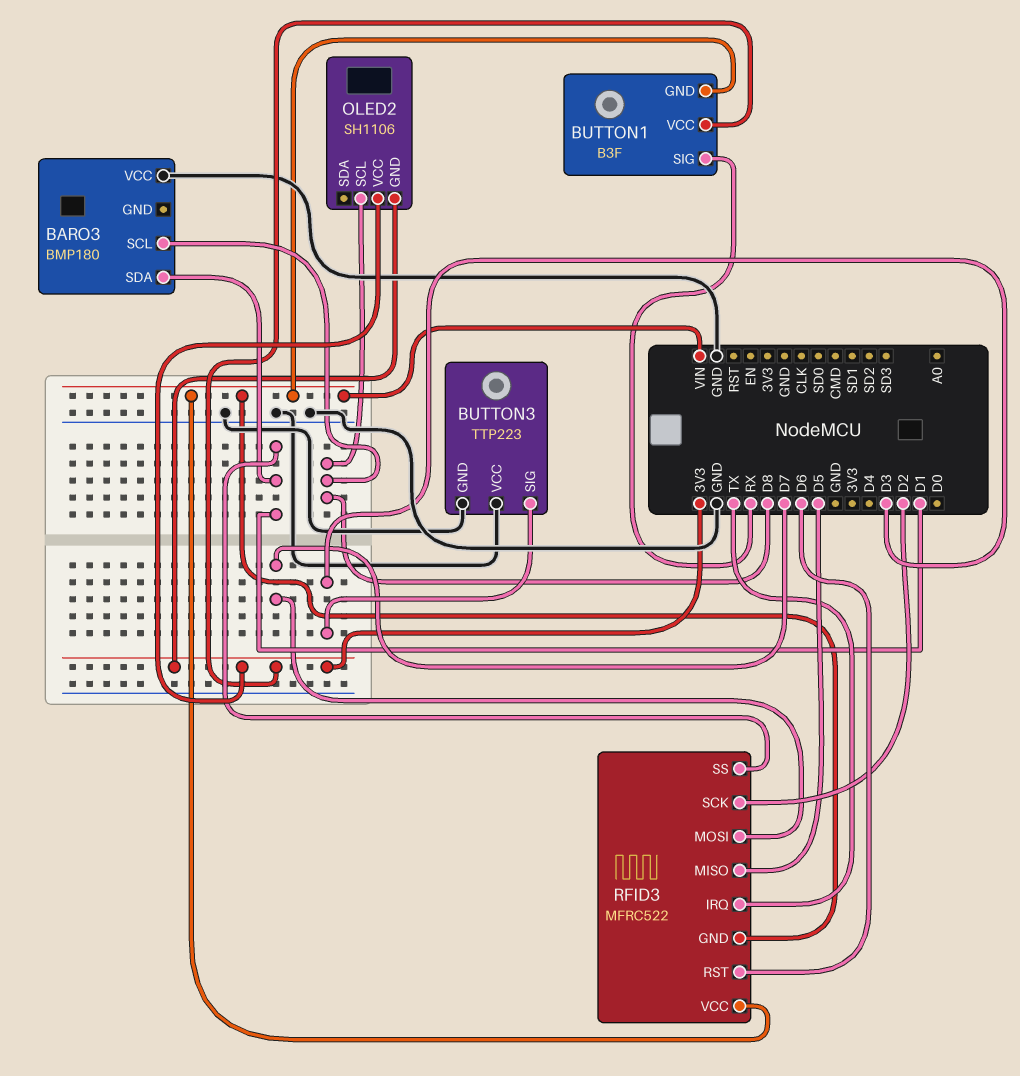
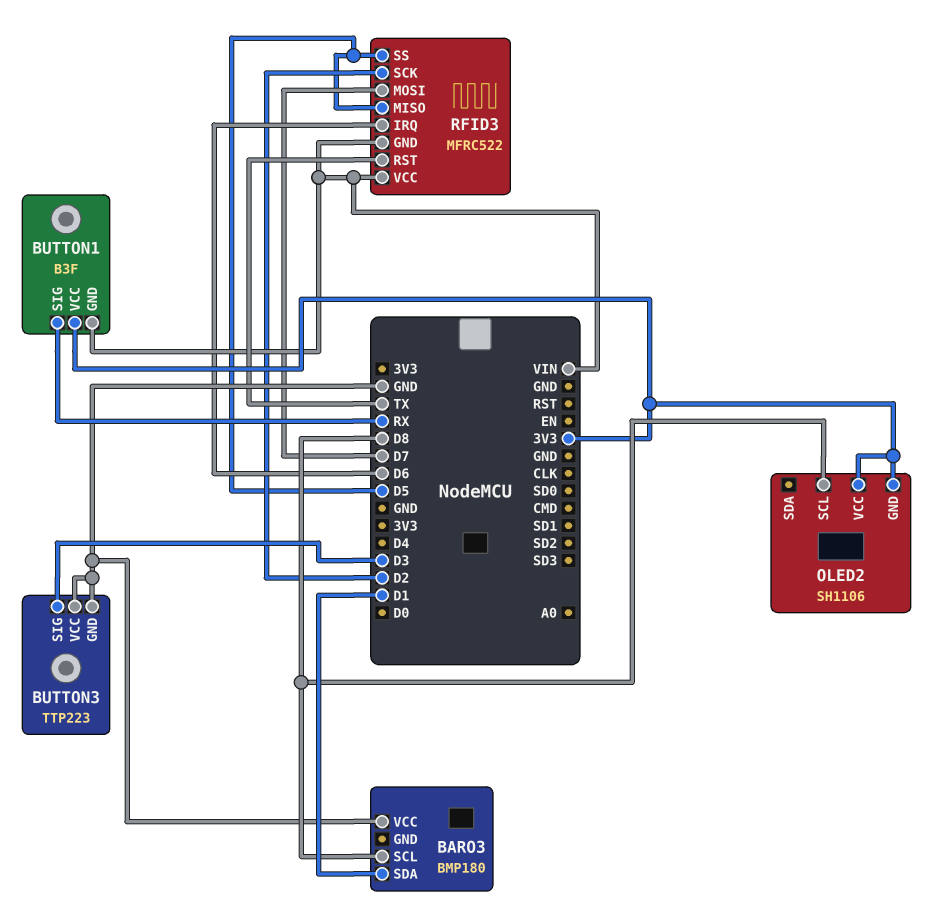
RFID3 pin IRQ: TX -> D6
RFID3 pin RST: D6 -> TX
RFID3 pin SS: D1 -> D5

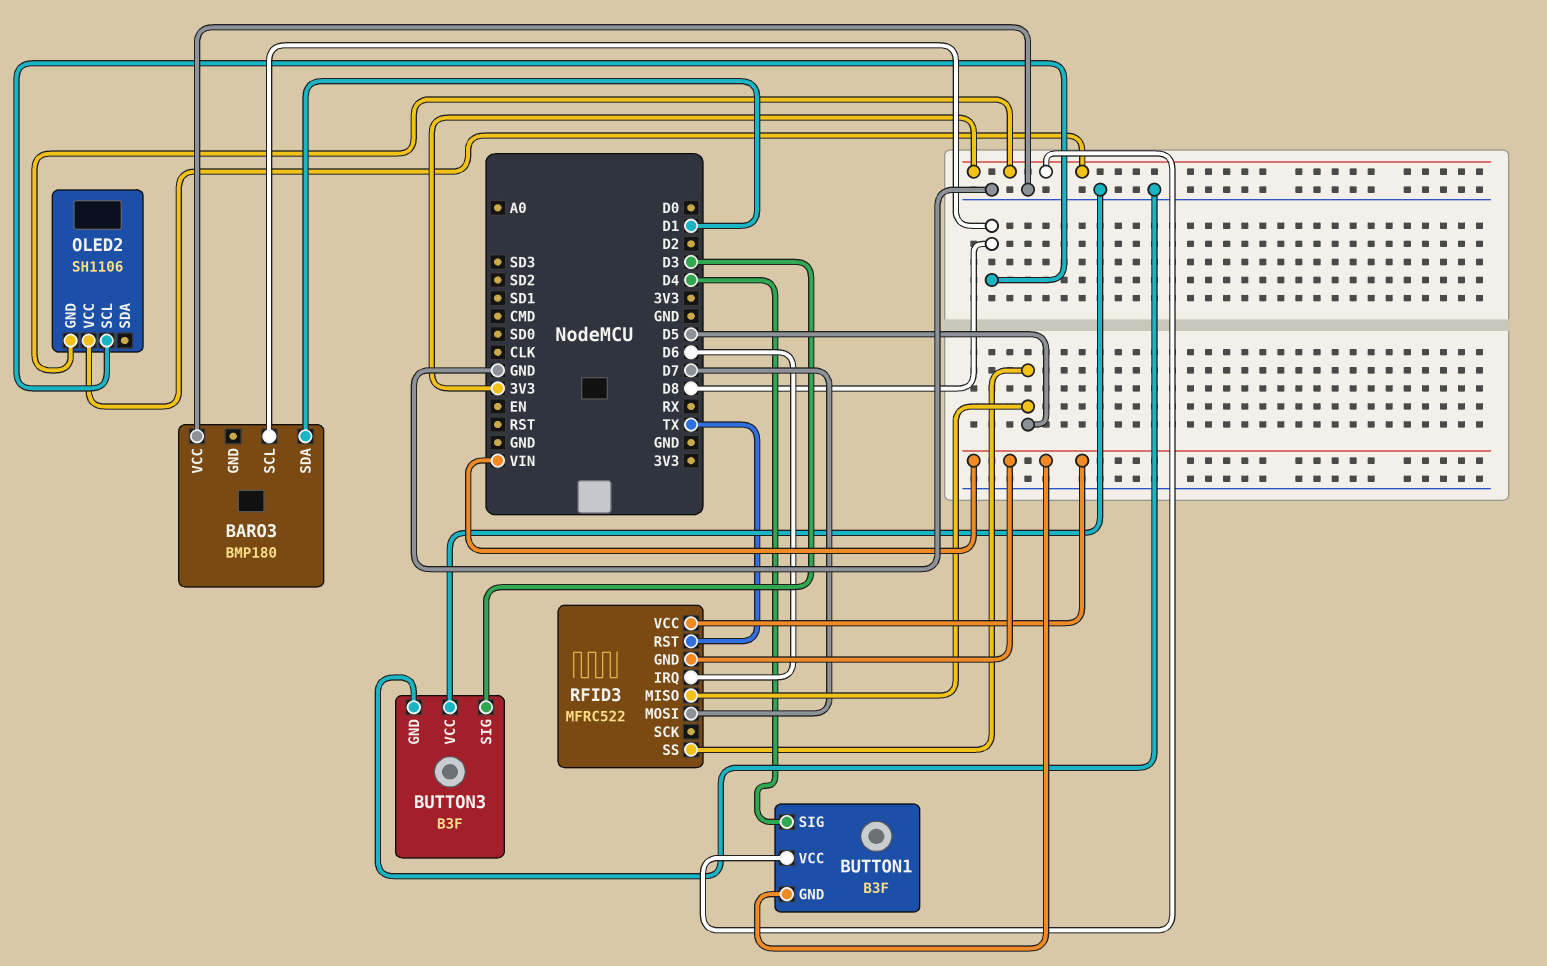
BUTTON1 pin SIG: RX -> D4
BUTTON3: TTP223 -> B3F
RFID3 pin SCK: D2 -> none

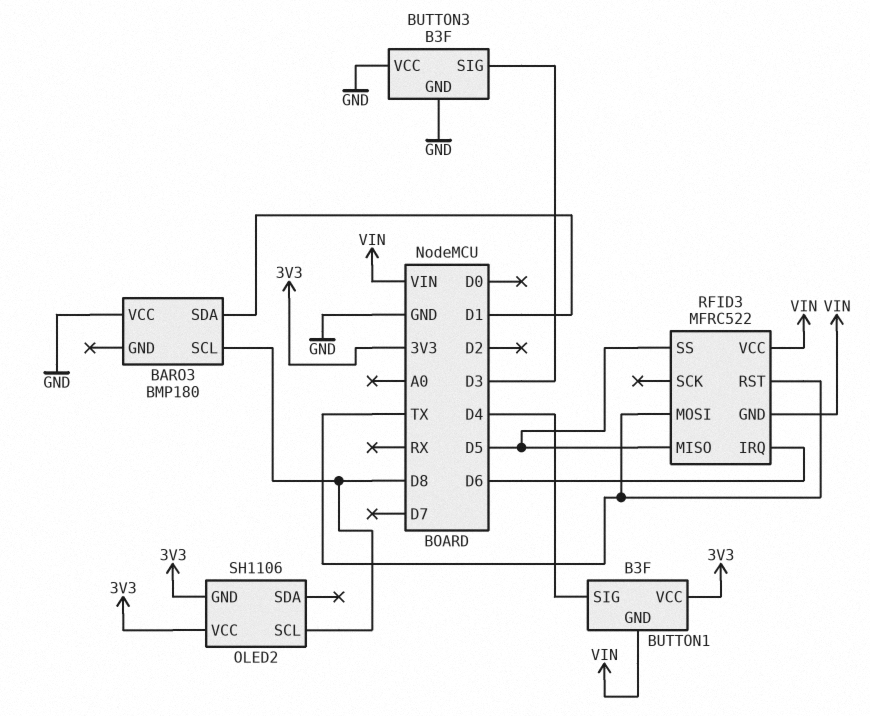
RFID3 pin MOSI: D7 -> TX

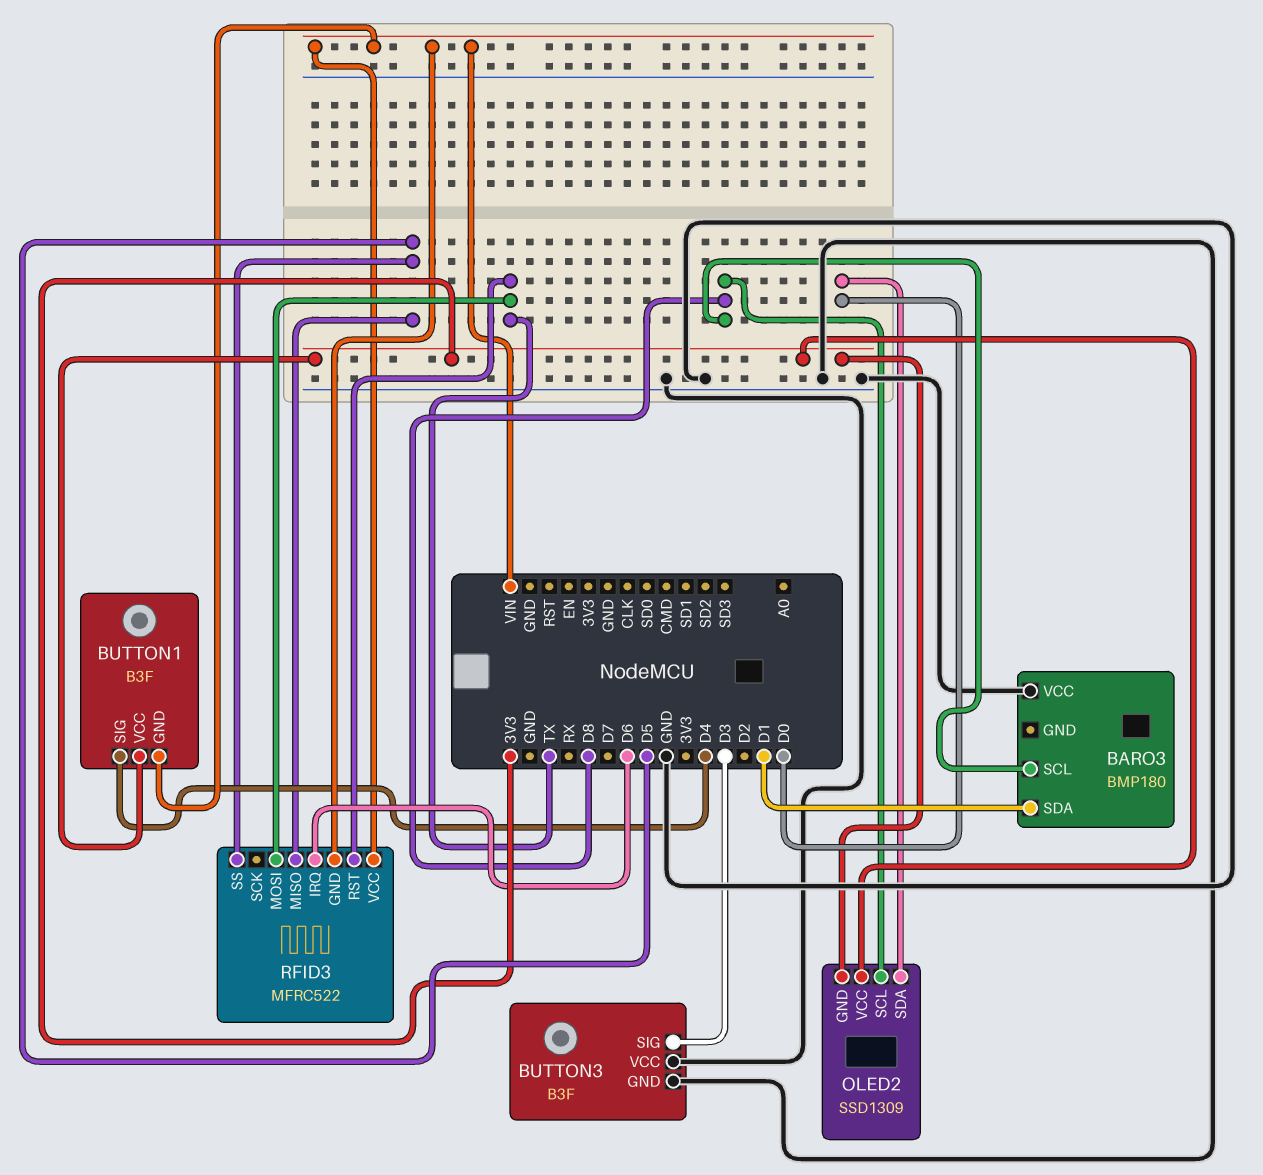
OLED2: SH1106 -> SSD1309
OLED2 pin SDA: none -> D0

